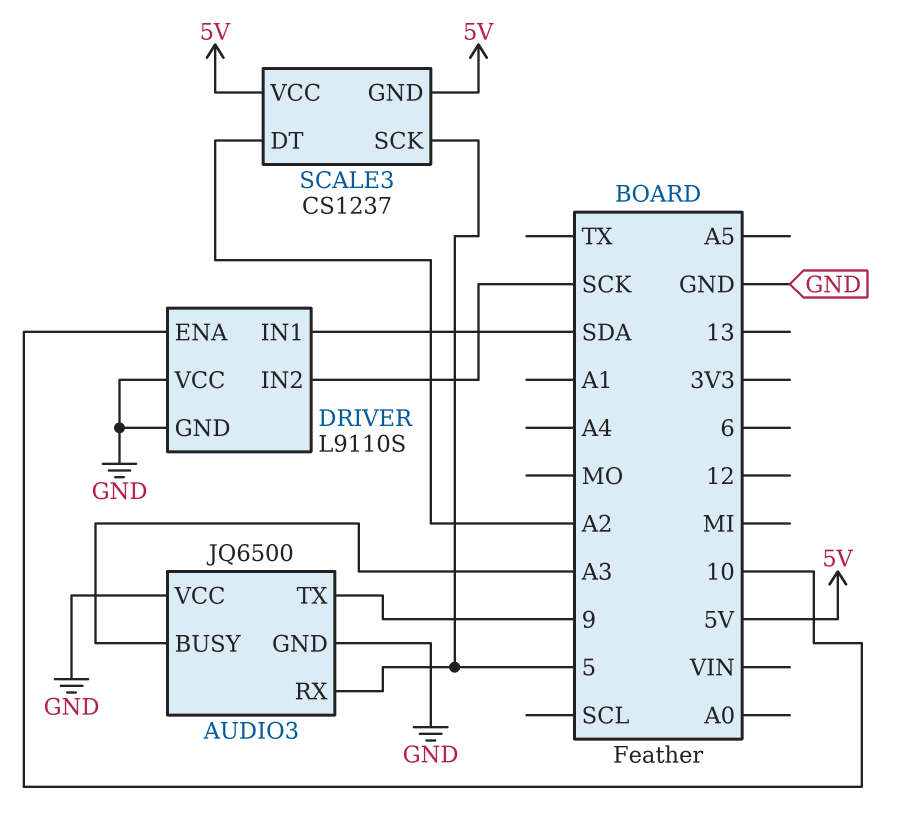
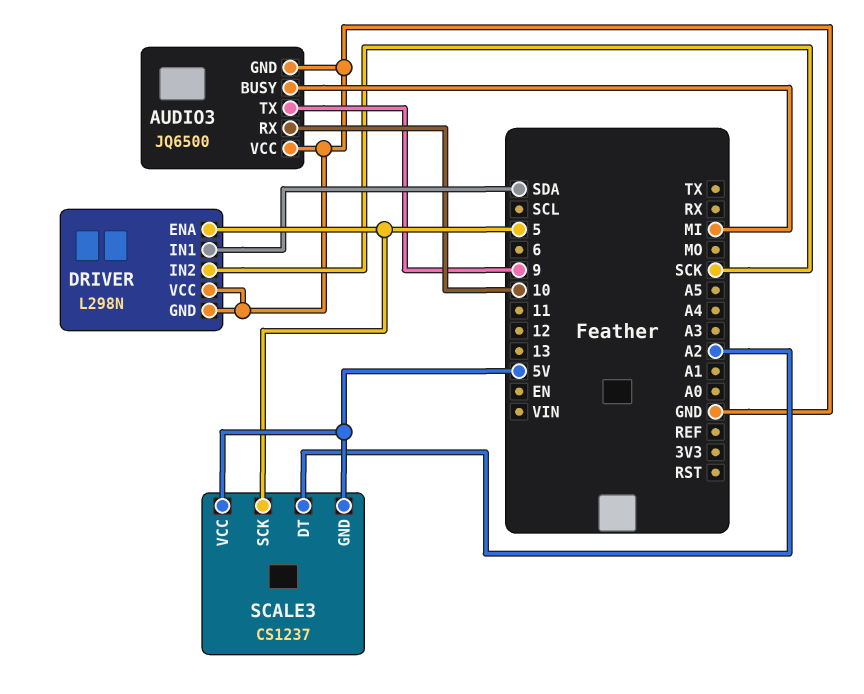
AUDIO3 pin BUSY: A3 -> MI
AUDIO3 pin RX: 5 -> 10
DRIVER: L9110S -> L298N
DRIVER pin ENA: 10 -> 5

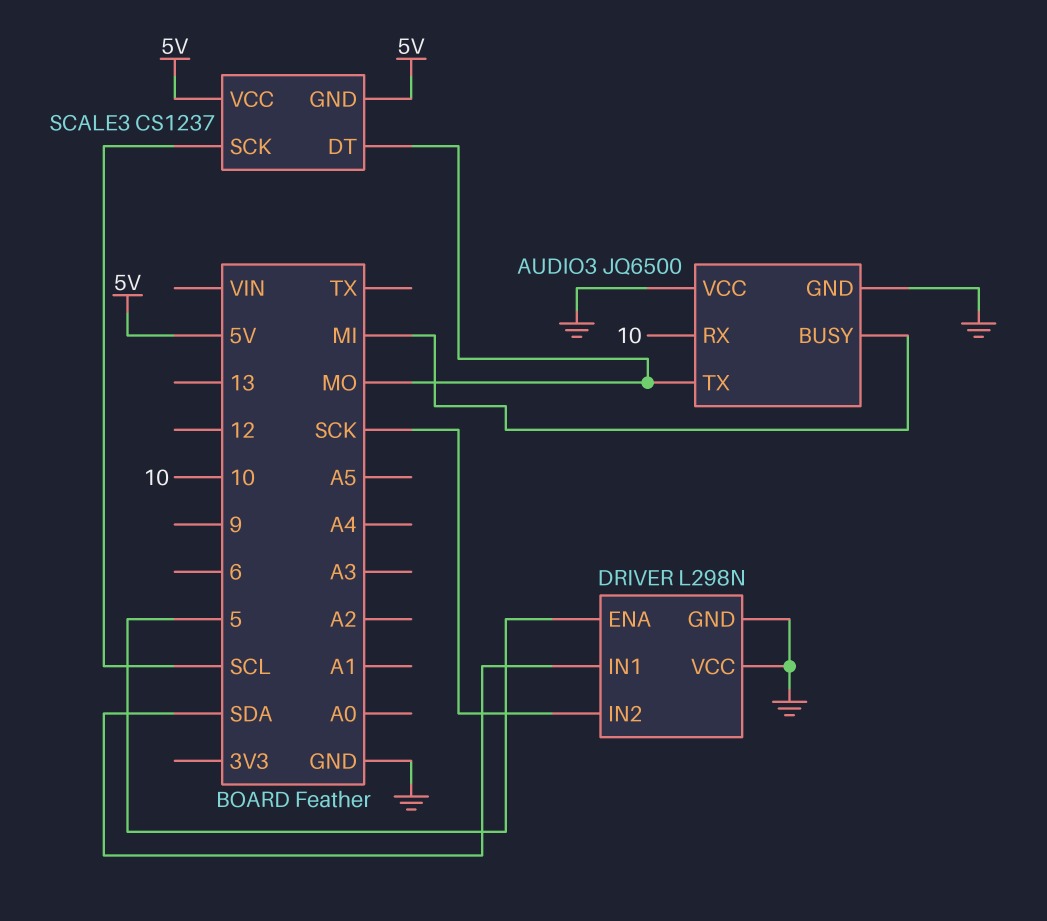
AUDIO3 pin TX: 9 -> MO
SCALE3 pin DT: A2 -> MO
SCALE3 pin SCK: 5 -> SCL

